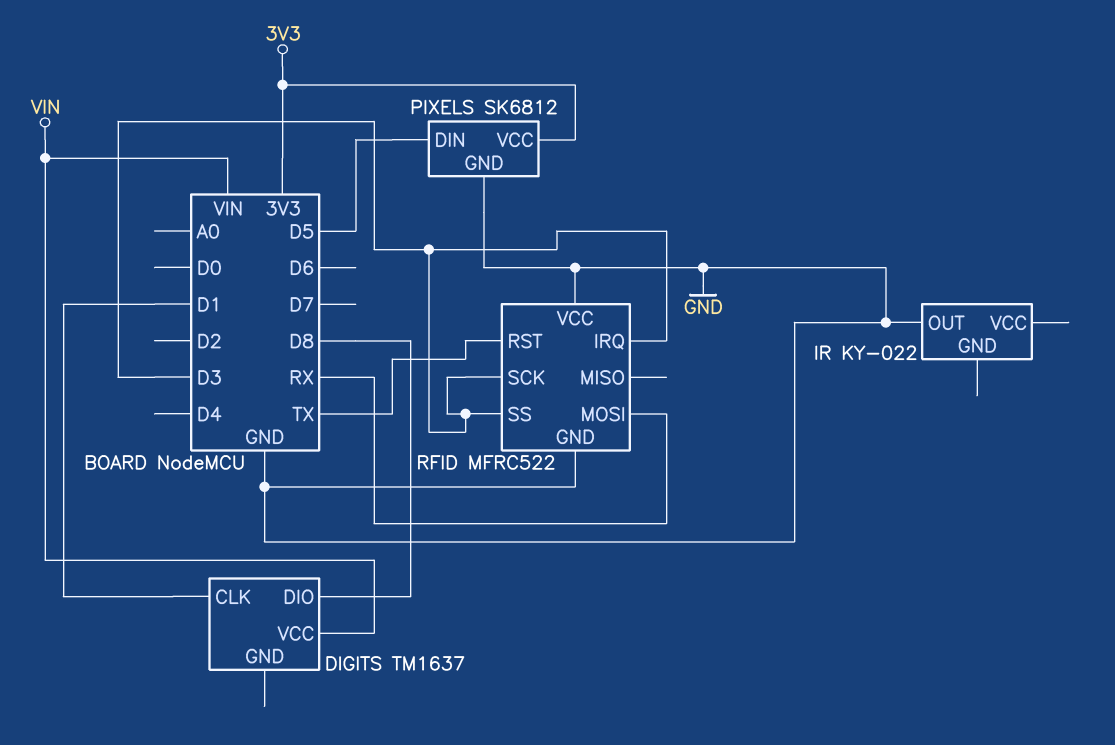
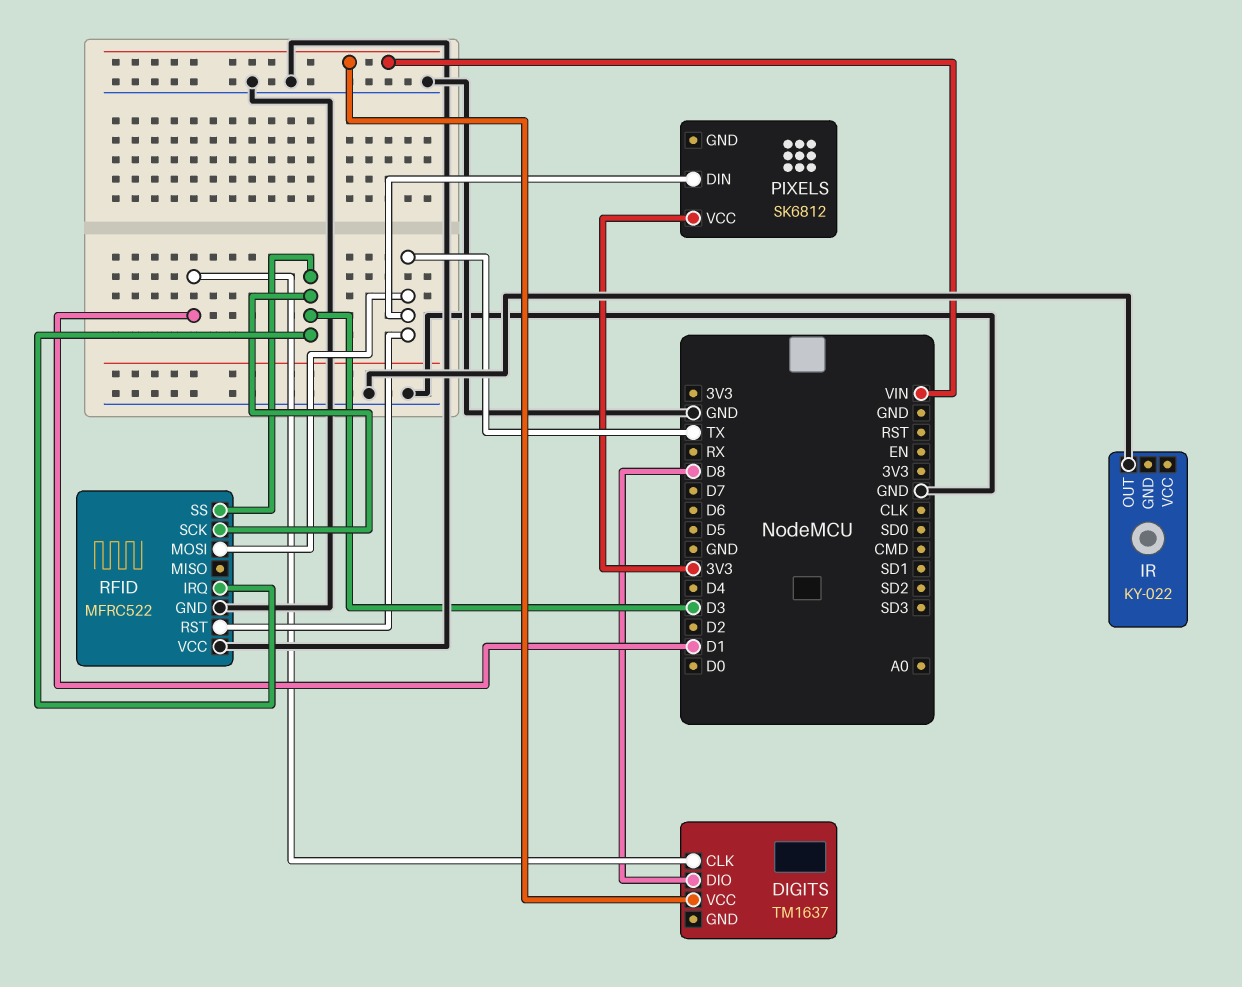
PIXELS pin DIN: D5 -> TX
PIXELS pin GND: GND -> none
RFID pin MOSI: RX -> TX

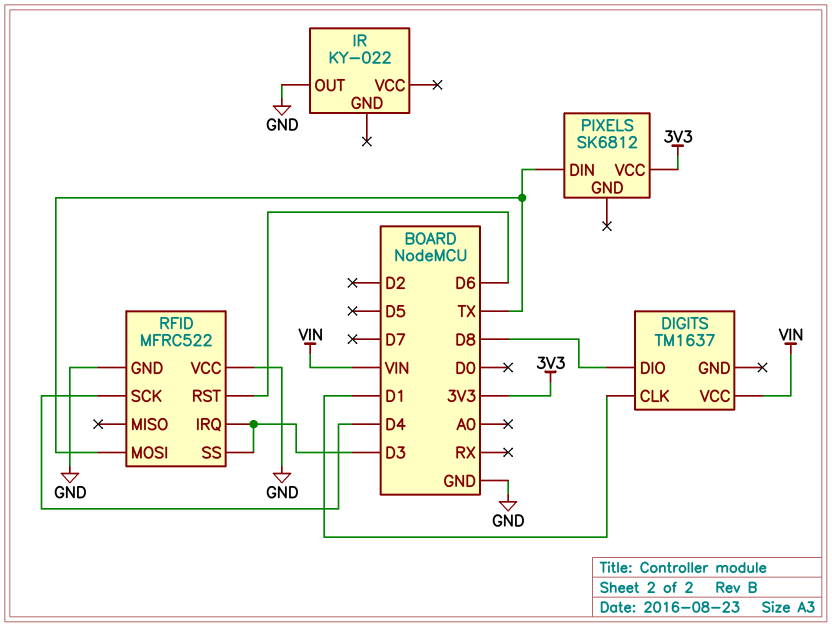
RFID pin RST: TX -> D6
RFID pin SCK: D3 -> D4

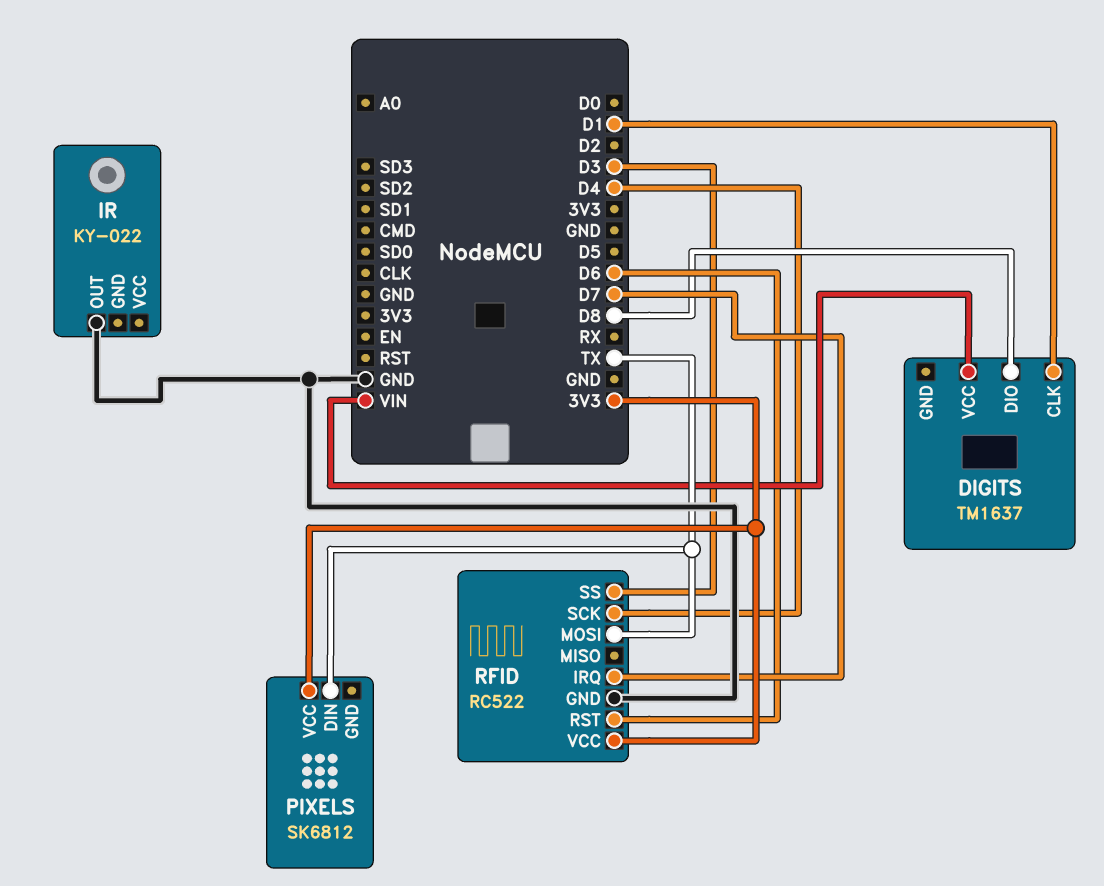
RFID: MFRC522 -> RC522
RFID pin IRQ: D3 -> D7
RFID pin VCC: GND -> 3V3

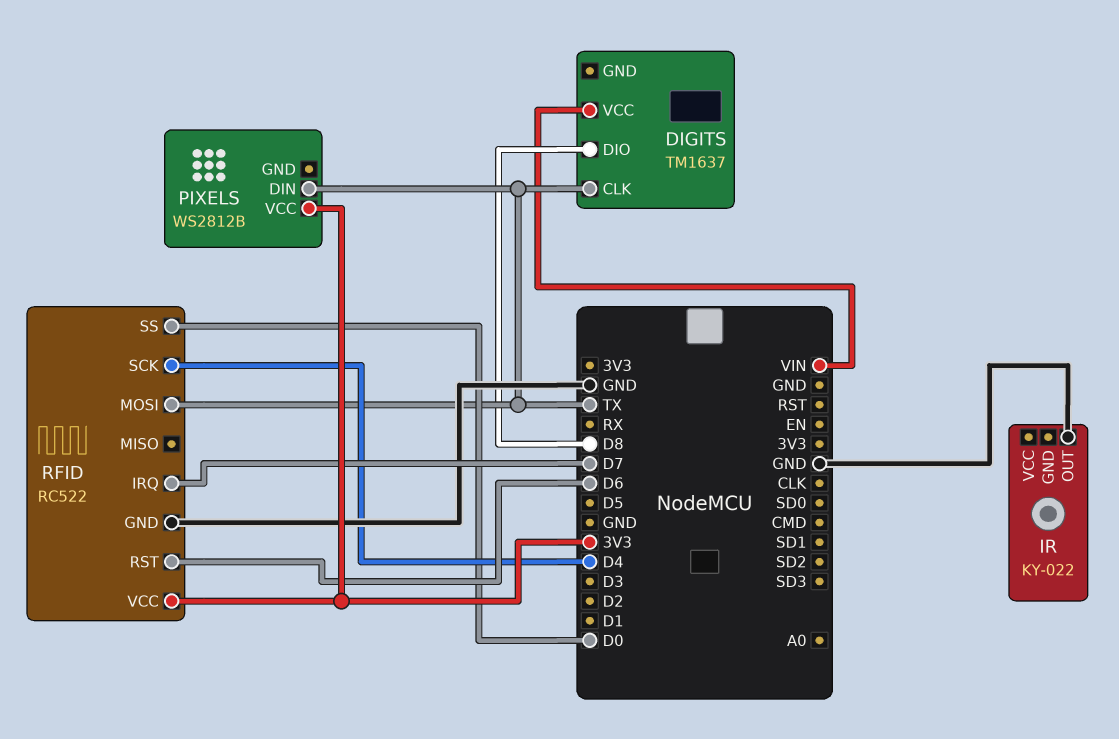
DIGITS pin CLK: D1 -> TX
PIXELS: SK6812 -> WS2812B
RFID pin SS: D3 -> D0

